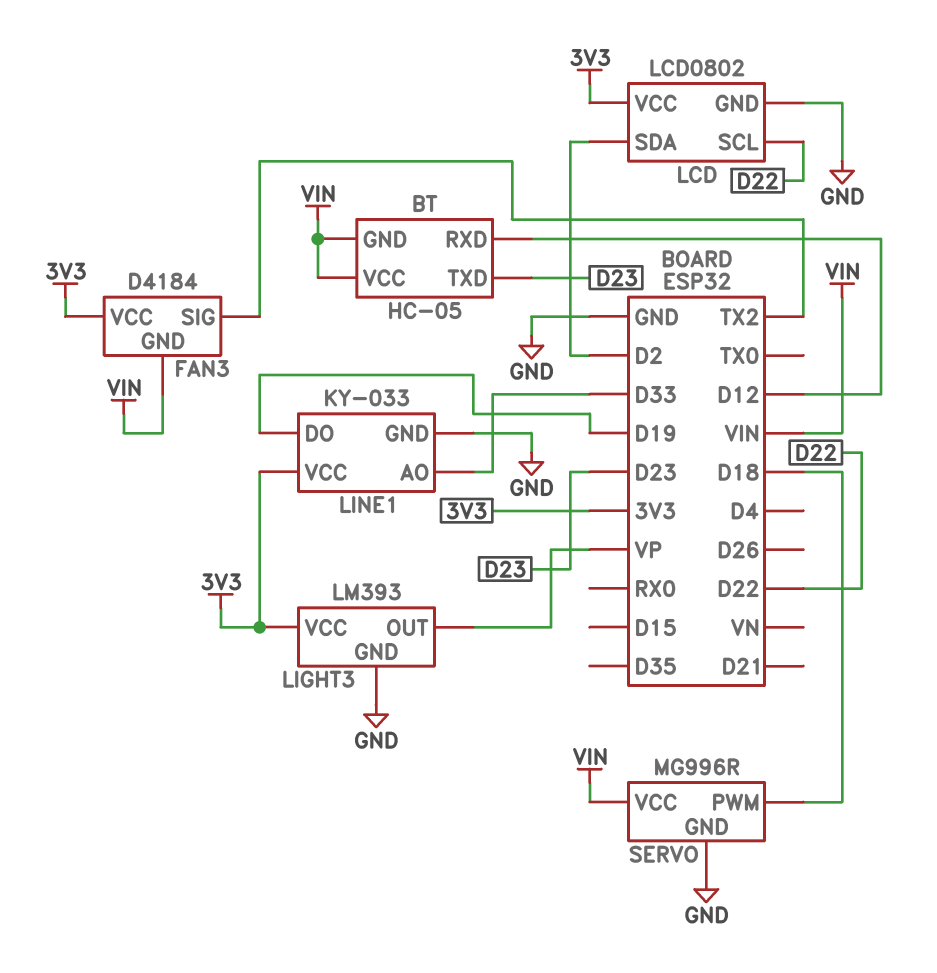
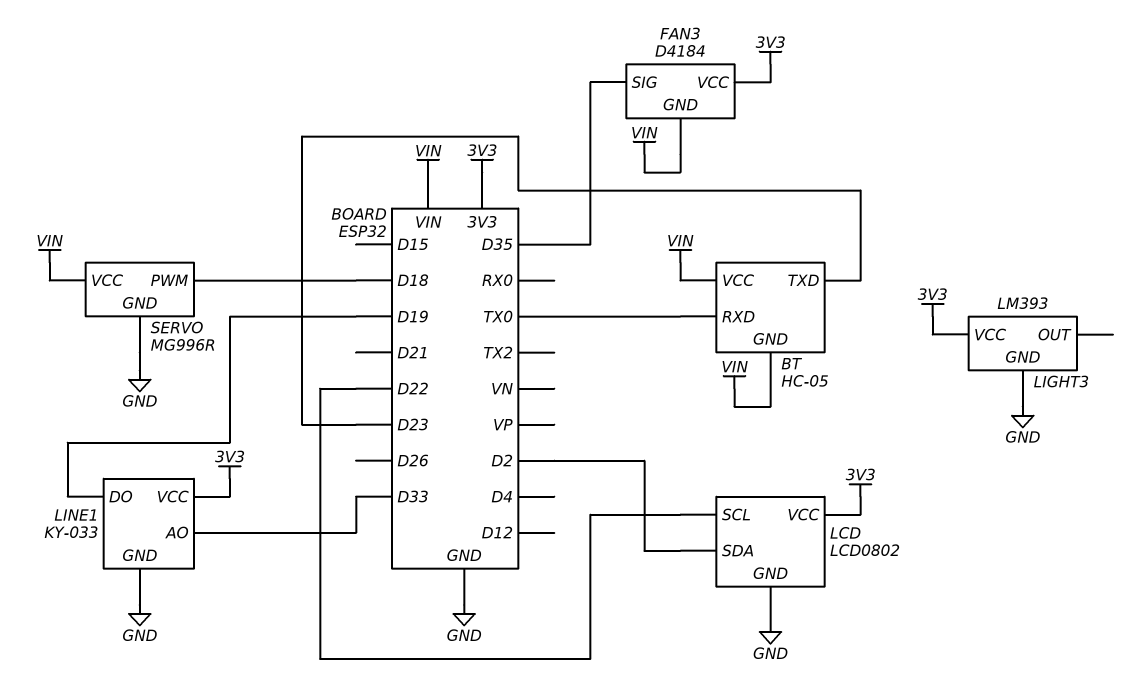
BT pin RXD: D12 -> TX0
FAN3 pin SIG: TX2 -> D35
LIGHT3 pin OUT: VP -> none

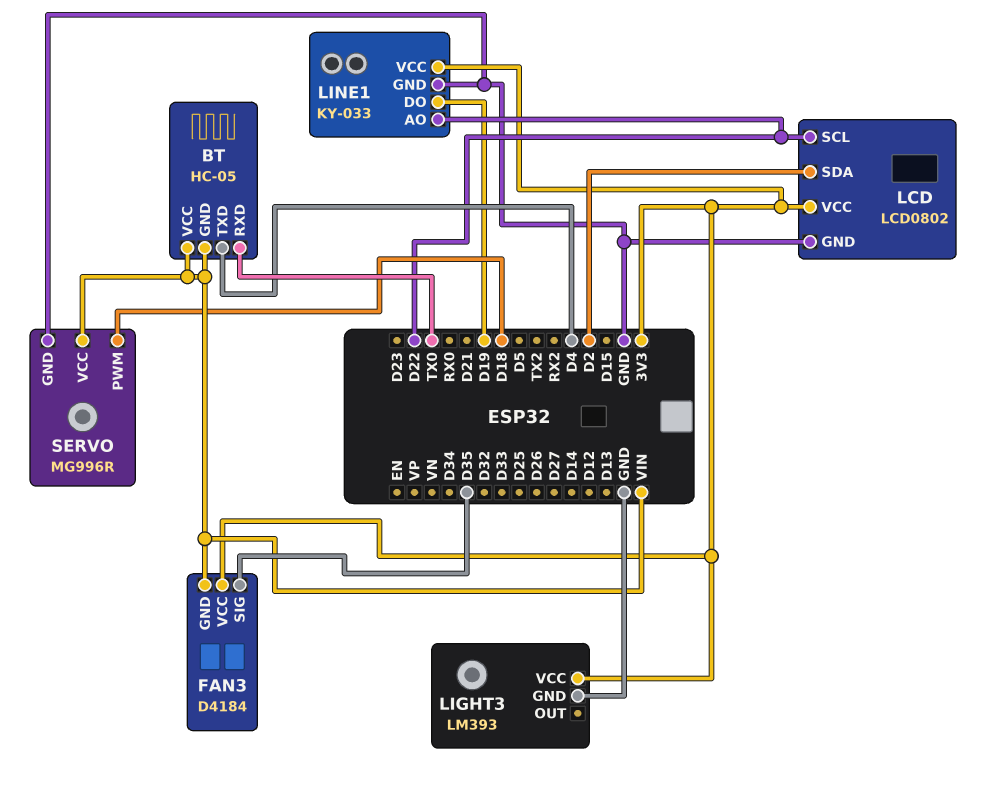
BT pin TXD: D23 -> D4
LINE1 pin AO: D33 -> D22

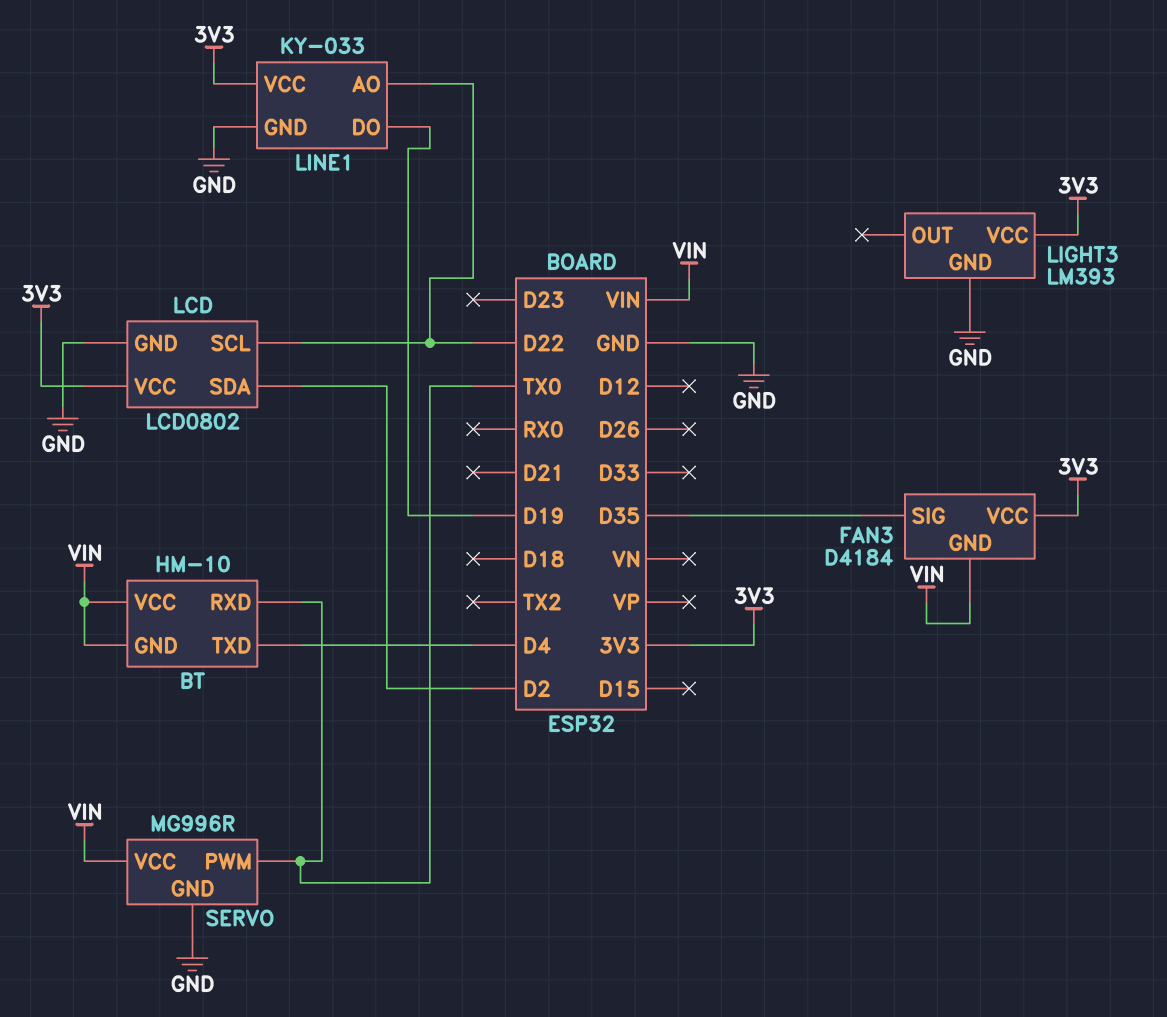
BT: HC-05 -> HM-10
SERVO pin PWM: D18 -> TX0

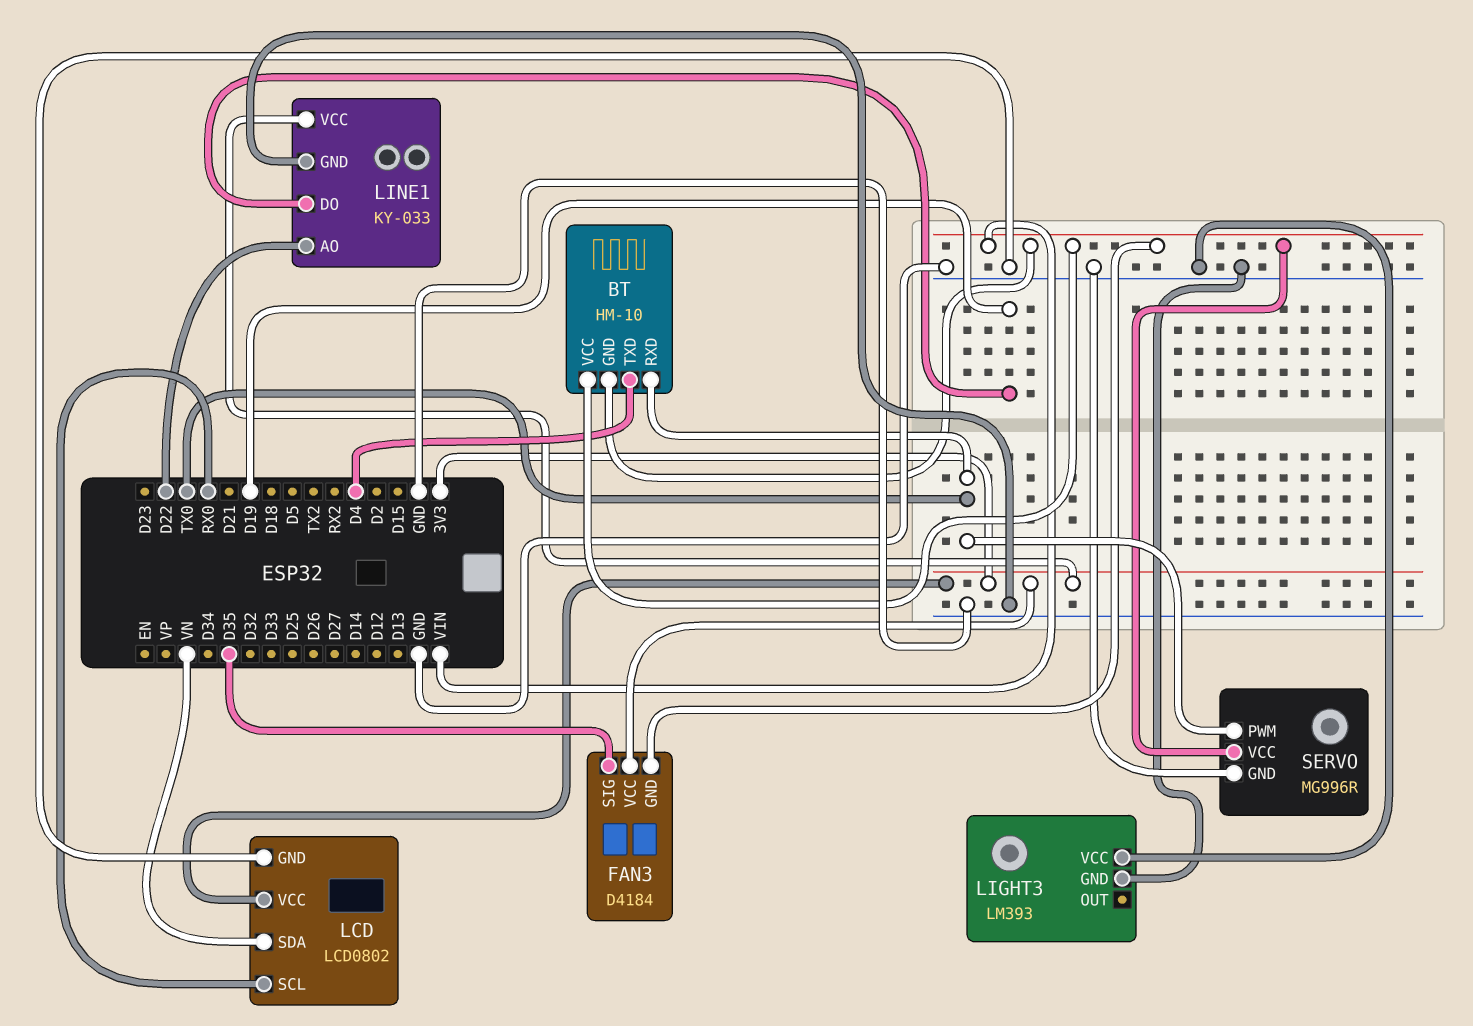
LCD pin SCL: D22 -> RX0
LCD pin SDA: D2 -> VN
LIGHT3 pin VCC: 3V3 -> GND

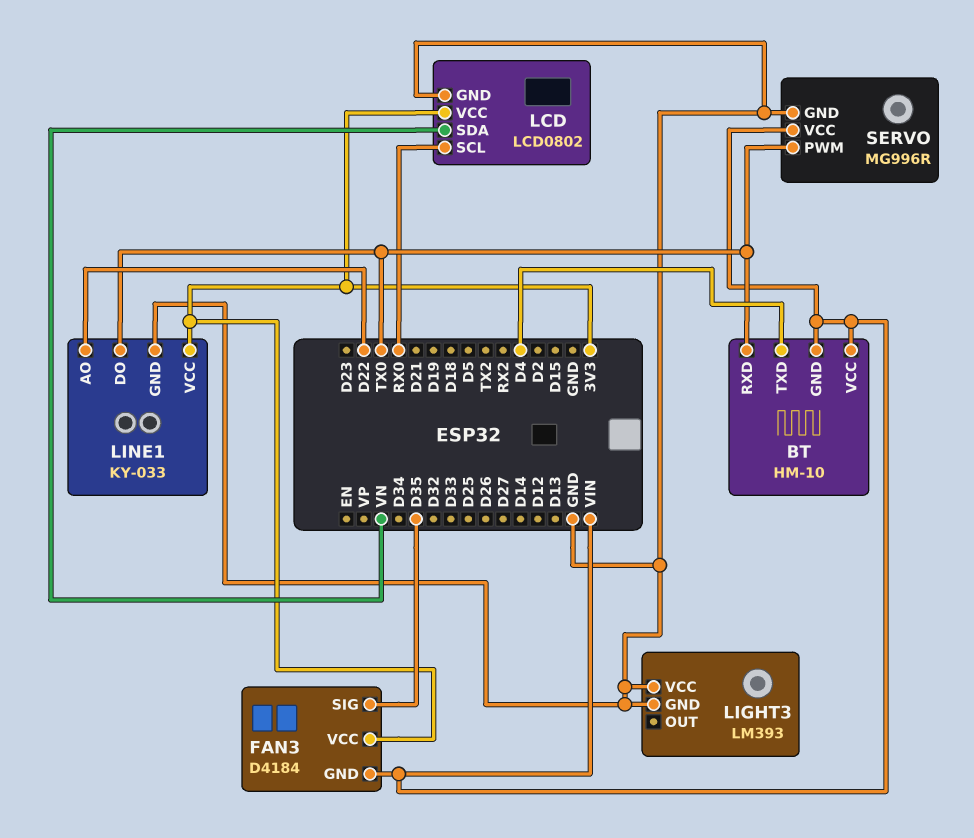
LINE1 pin DO: D19 -> TX0

